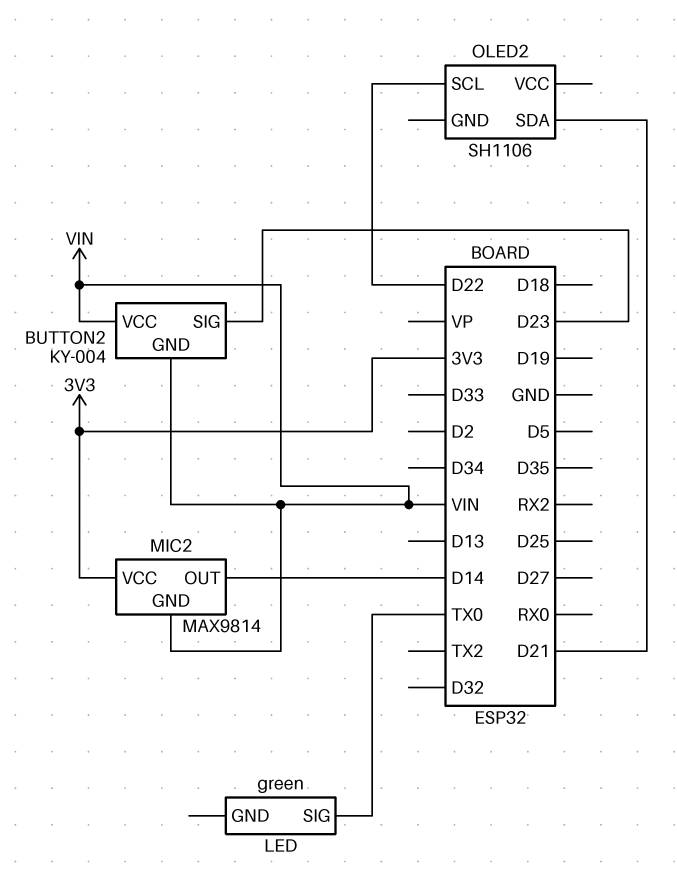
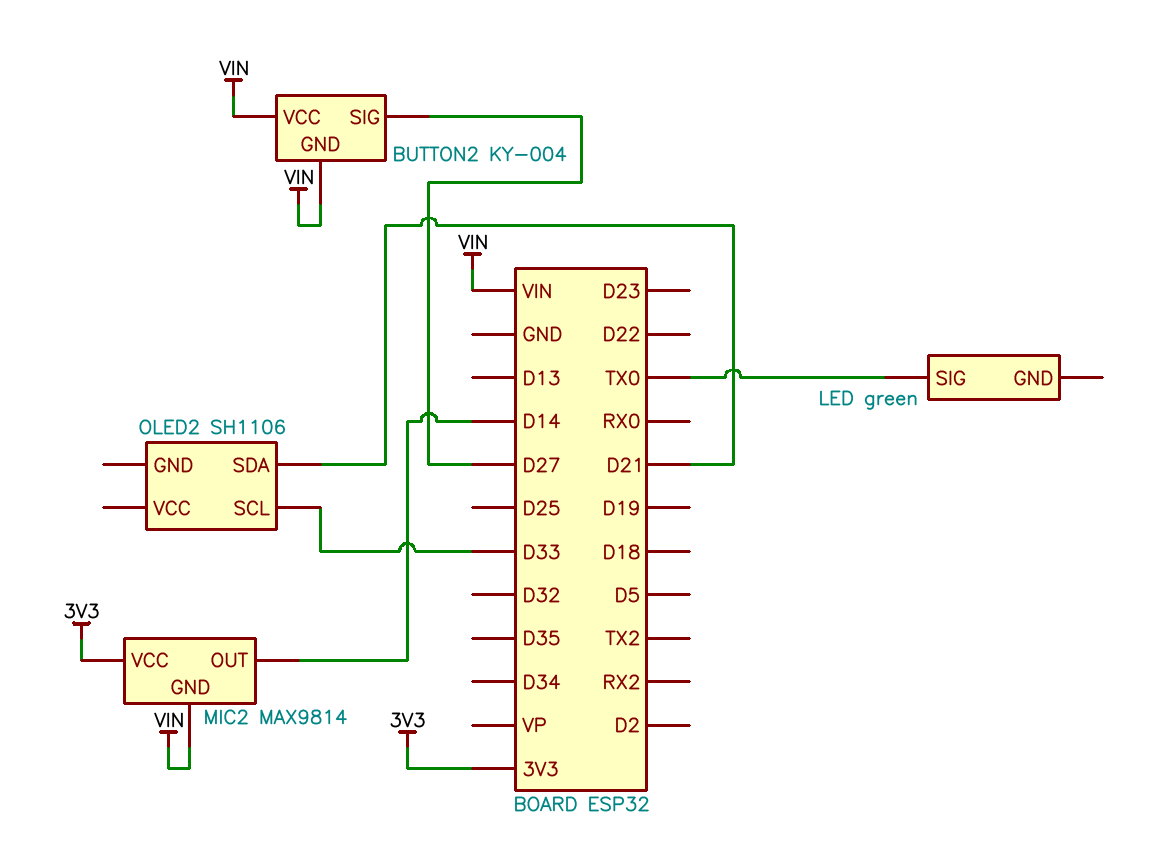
BUTTON2 pin SIG: D23 -> D27
OLED2 pin SCL: D22 -> D33

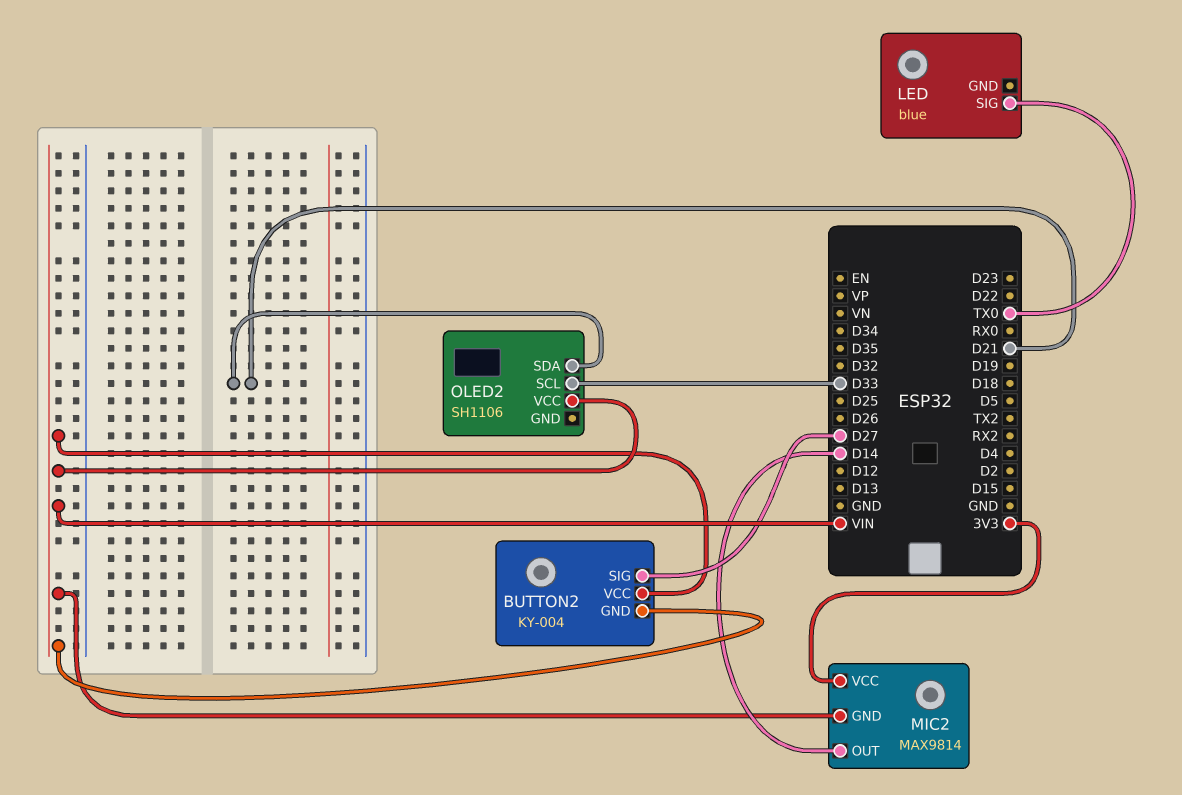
LED: green -> blue
OLED2 pin VCC: none -> VIN

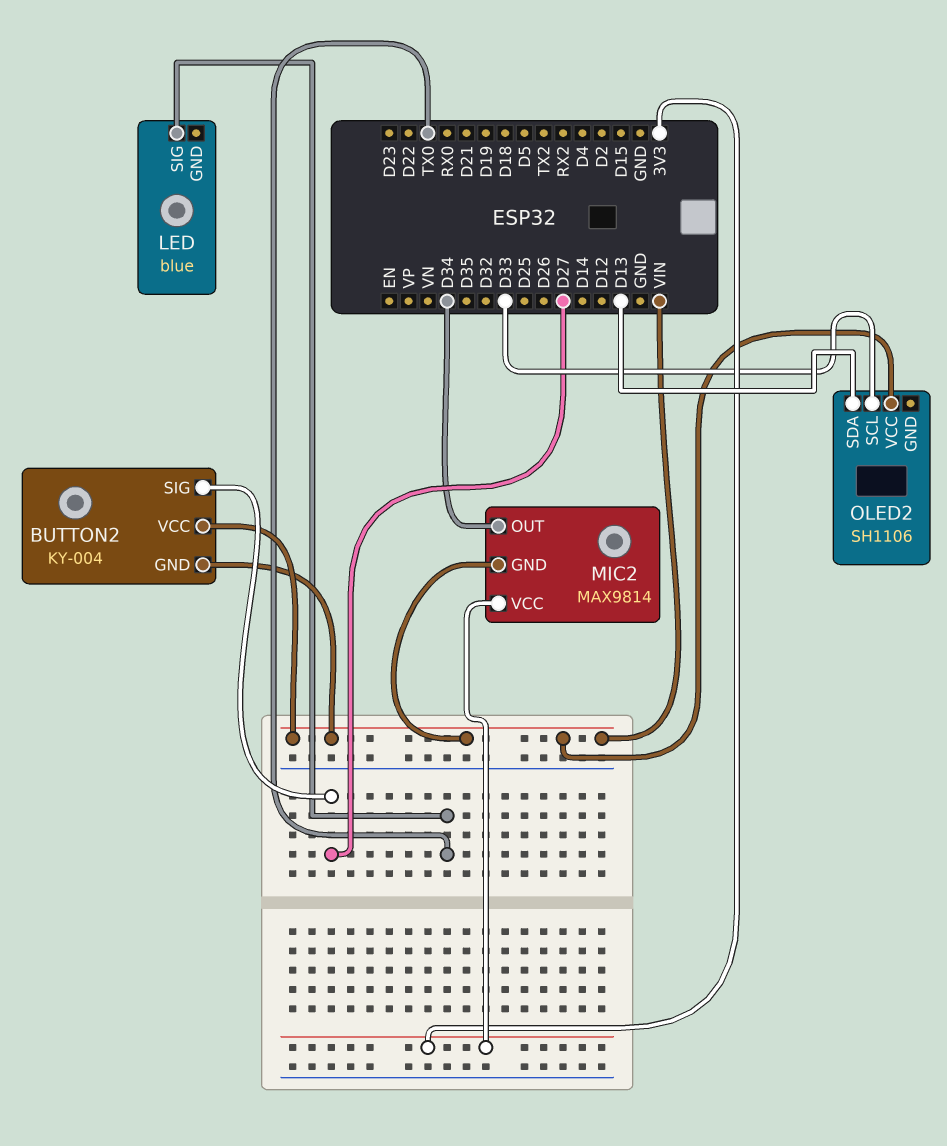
MIC2 pin OUT: D14 -> D34
OLED2 pin SDA: D21 -> D13

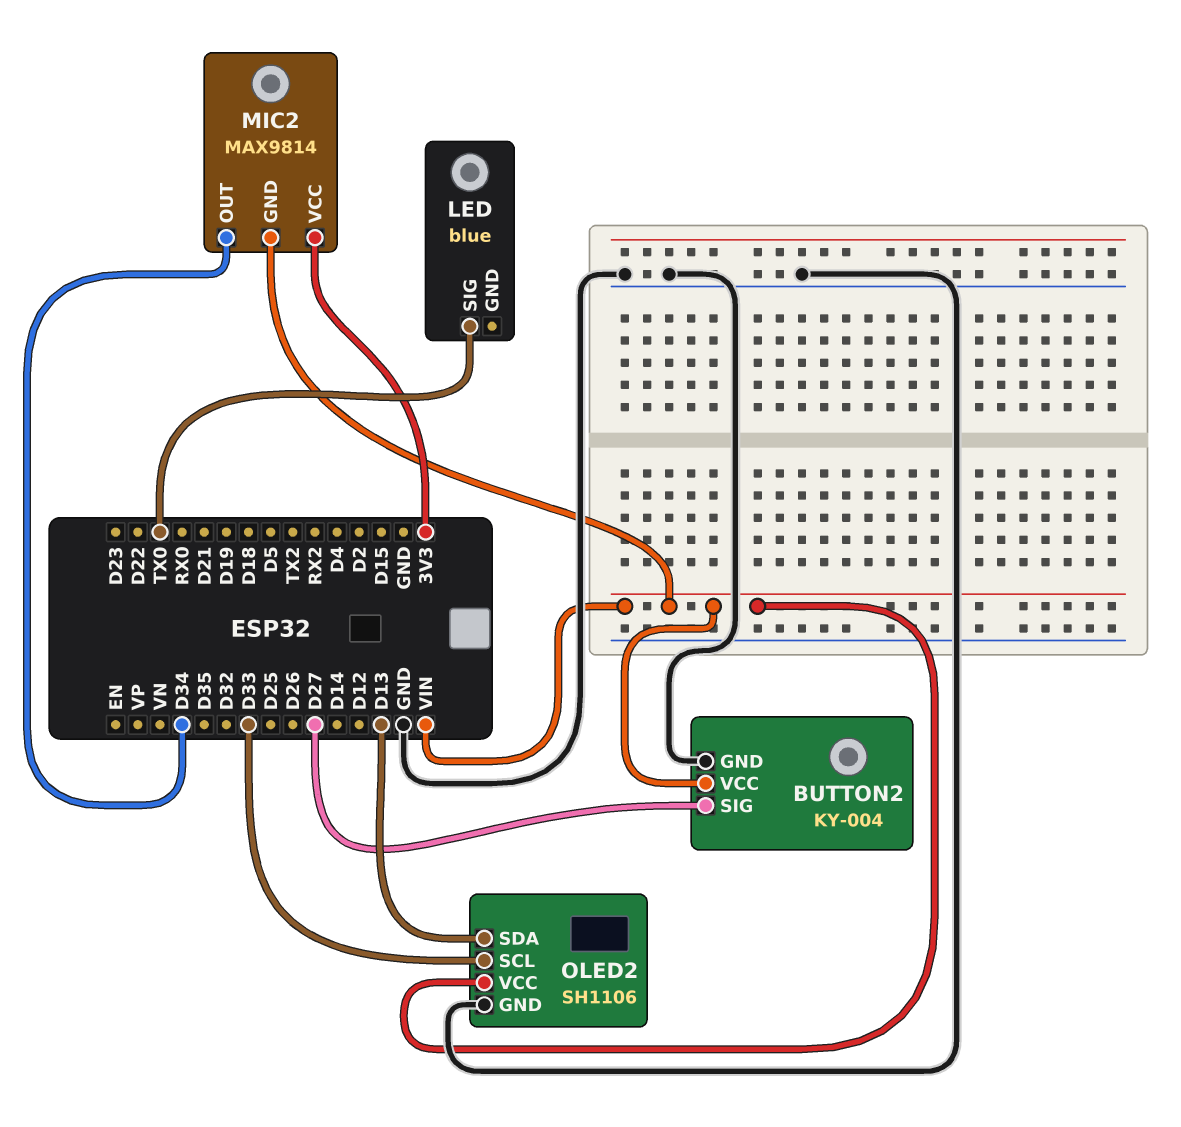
BUTTON2 pin GND: VIN -> GND
OLED2 pin GND: none -> GND

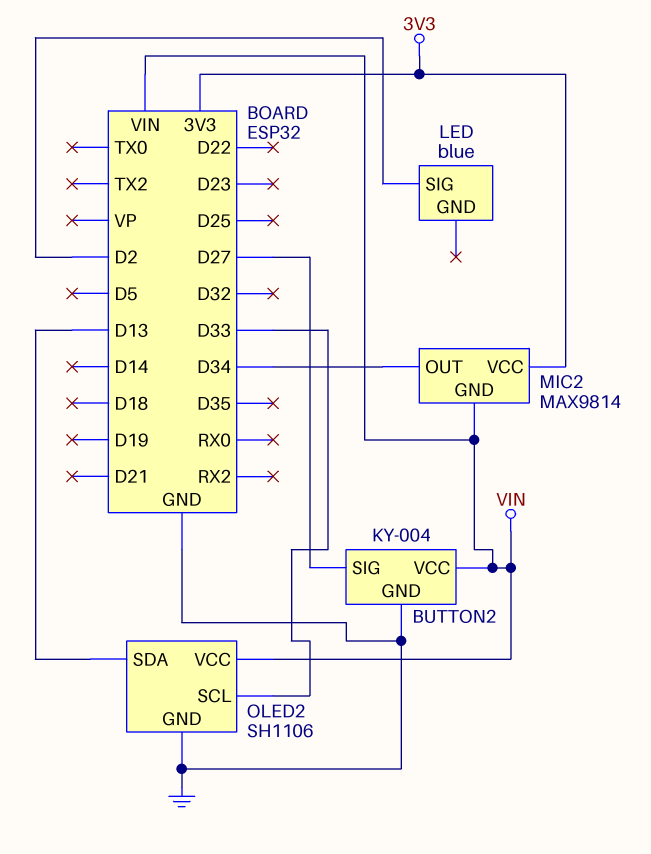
LED pin SIG: TX0 -> D2

